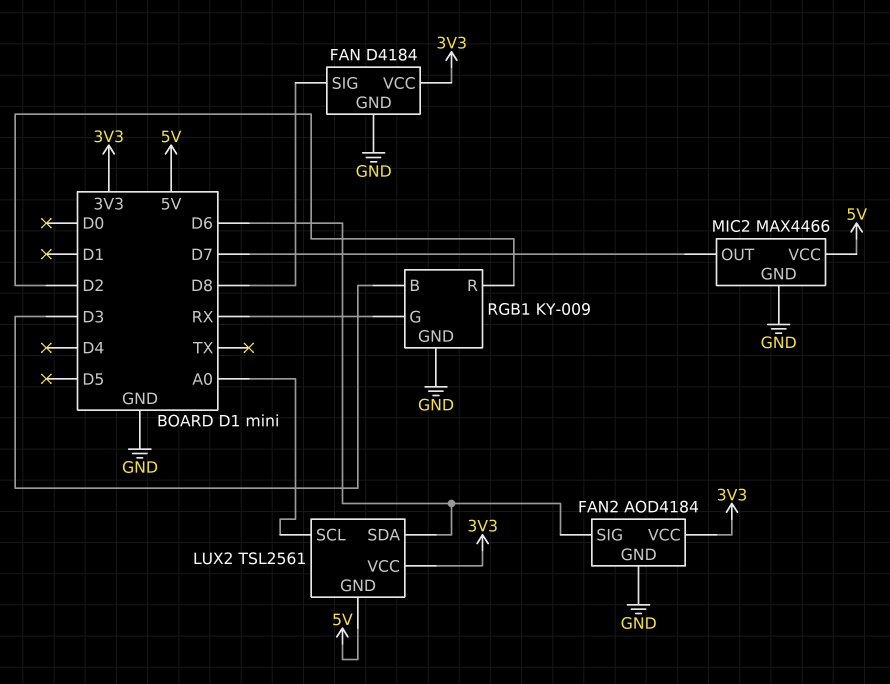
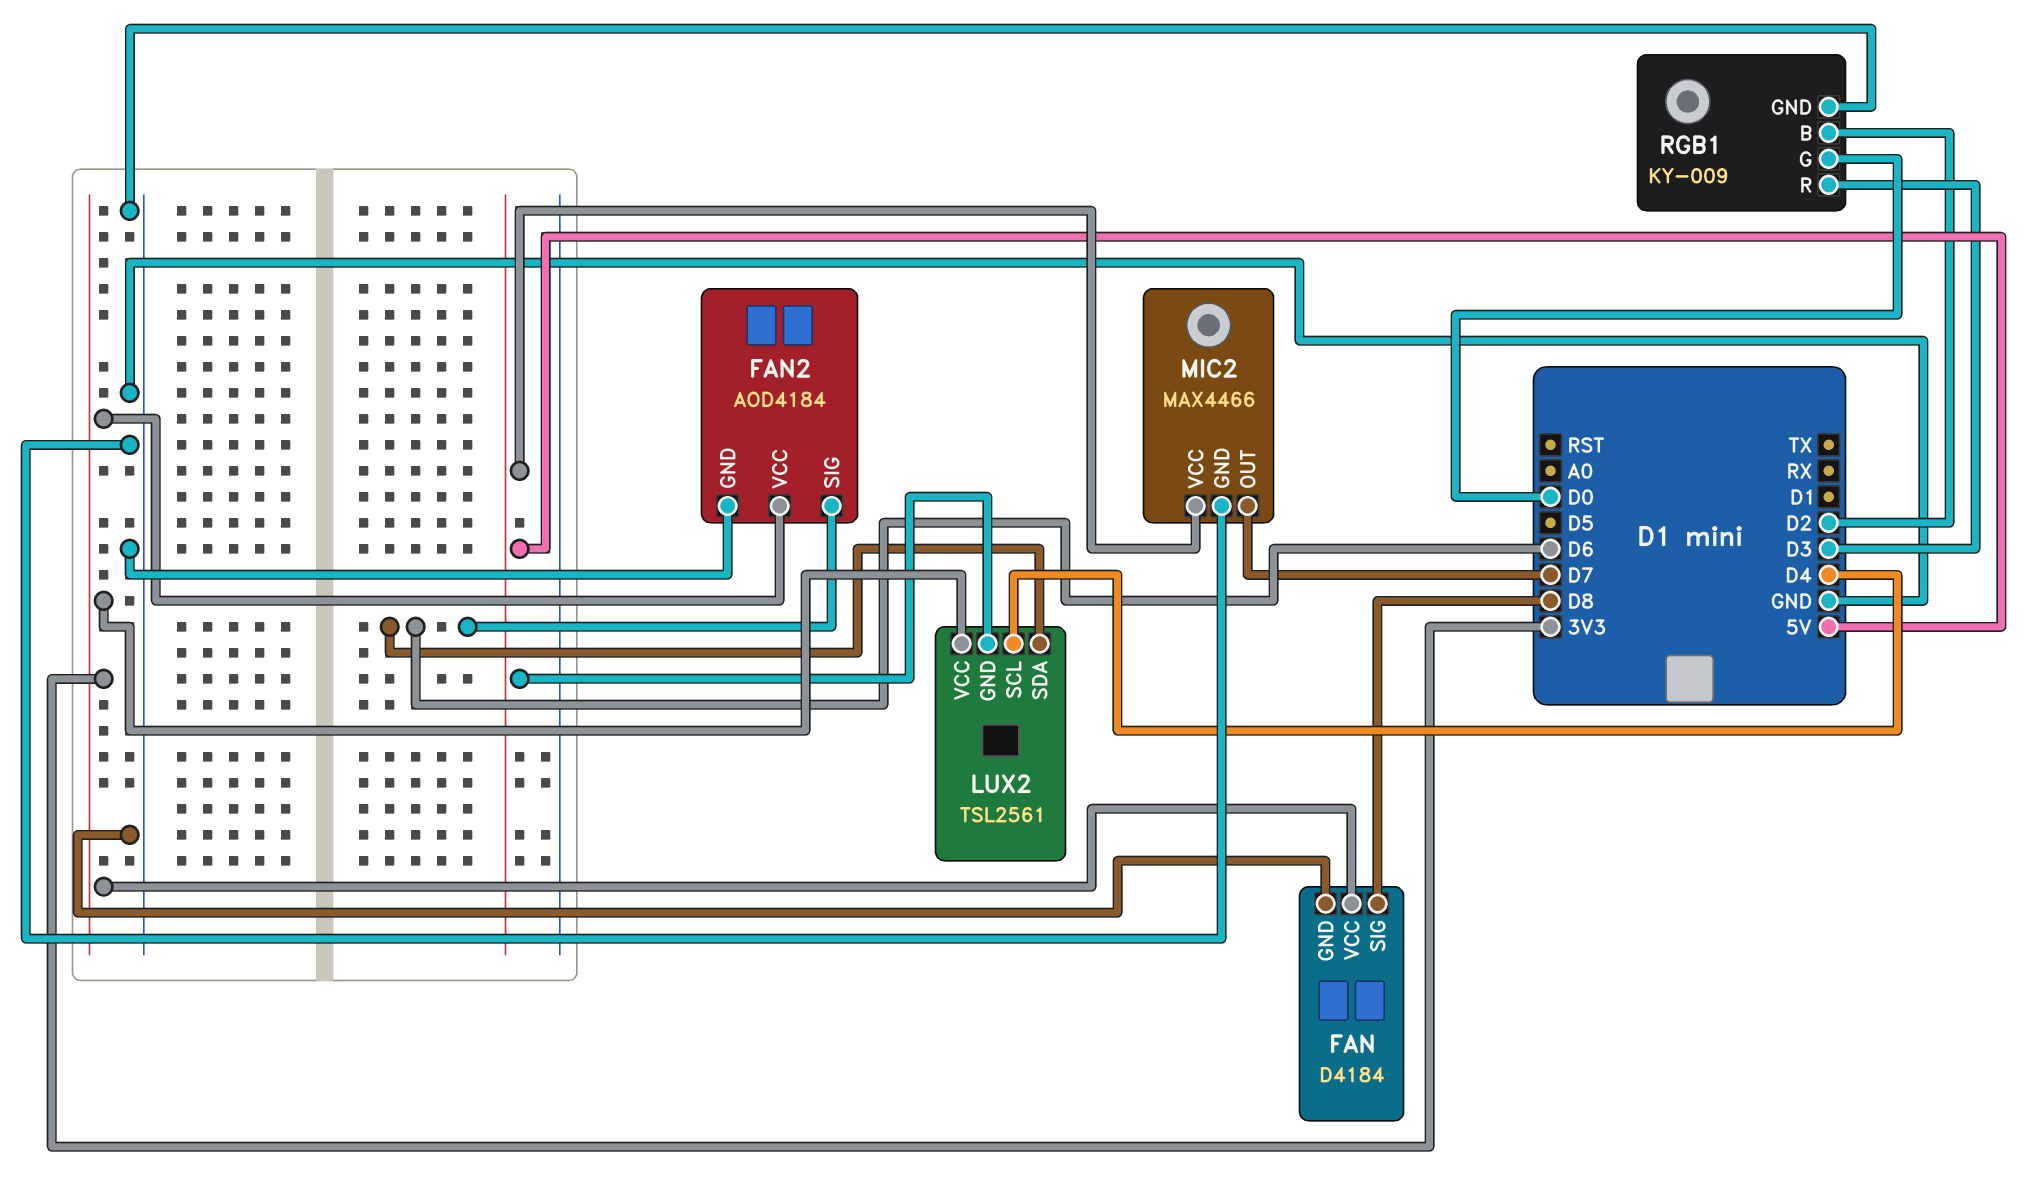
LUX2 pin SCL: A0 -> D4
RGB1 pin B: D3 -> D2
RGB1 pin G: RX -> D0
RGB1 pin R: D2 -> D3

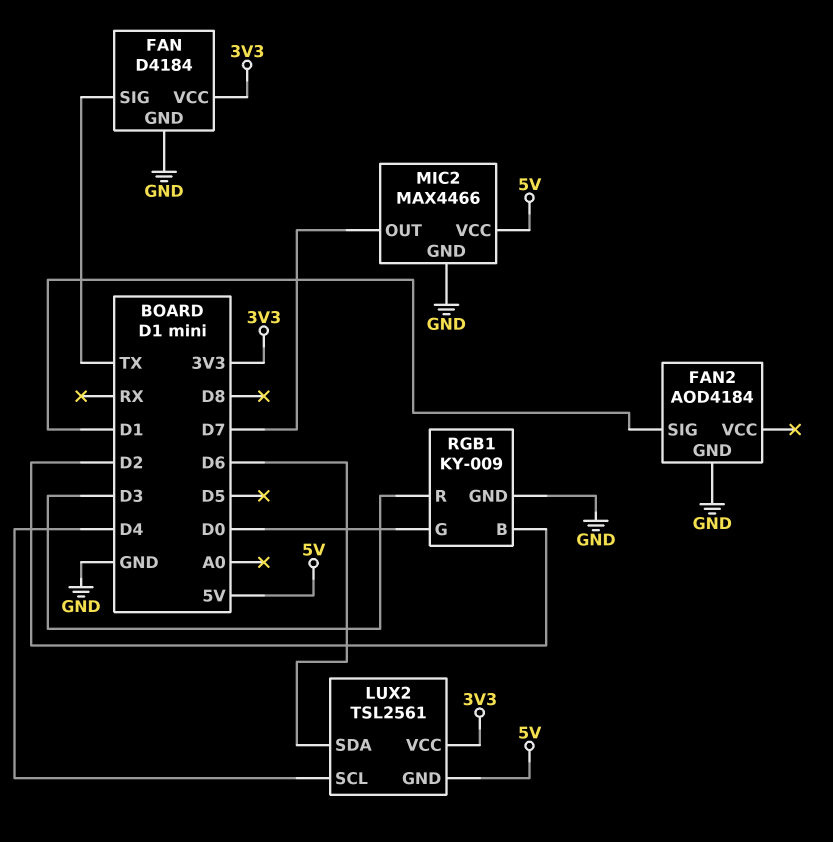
FAN pin SIG: D8 -> TX
FAN2 pin SIG: D6 -> D1
FAN2 pin VCC: 3V3 -> none

